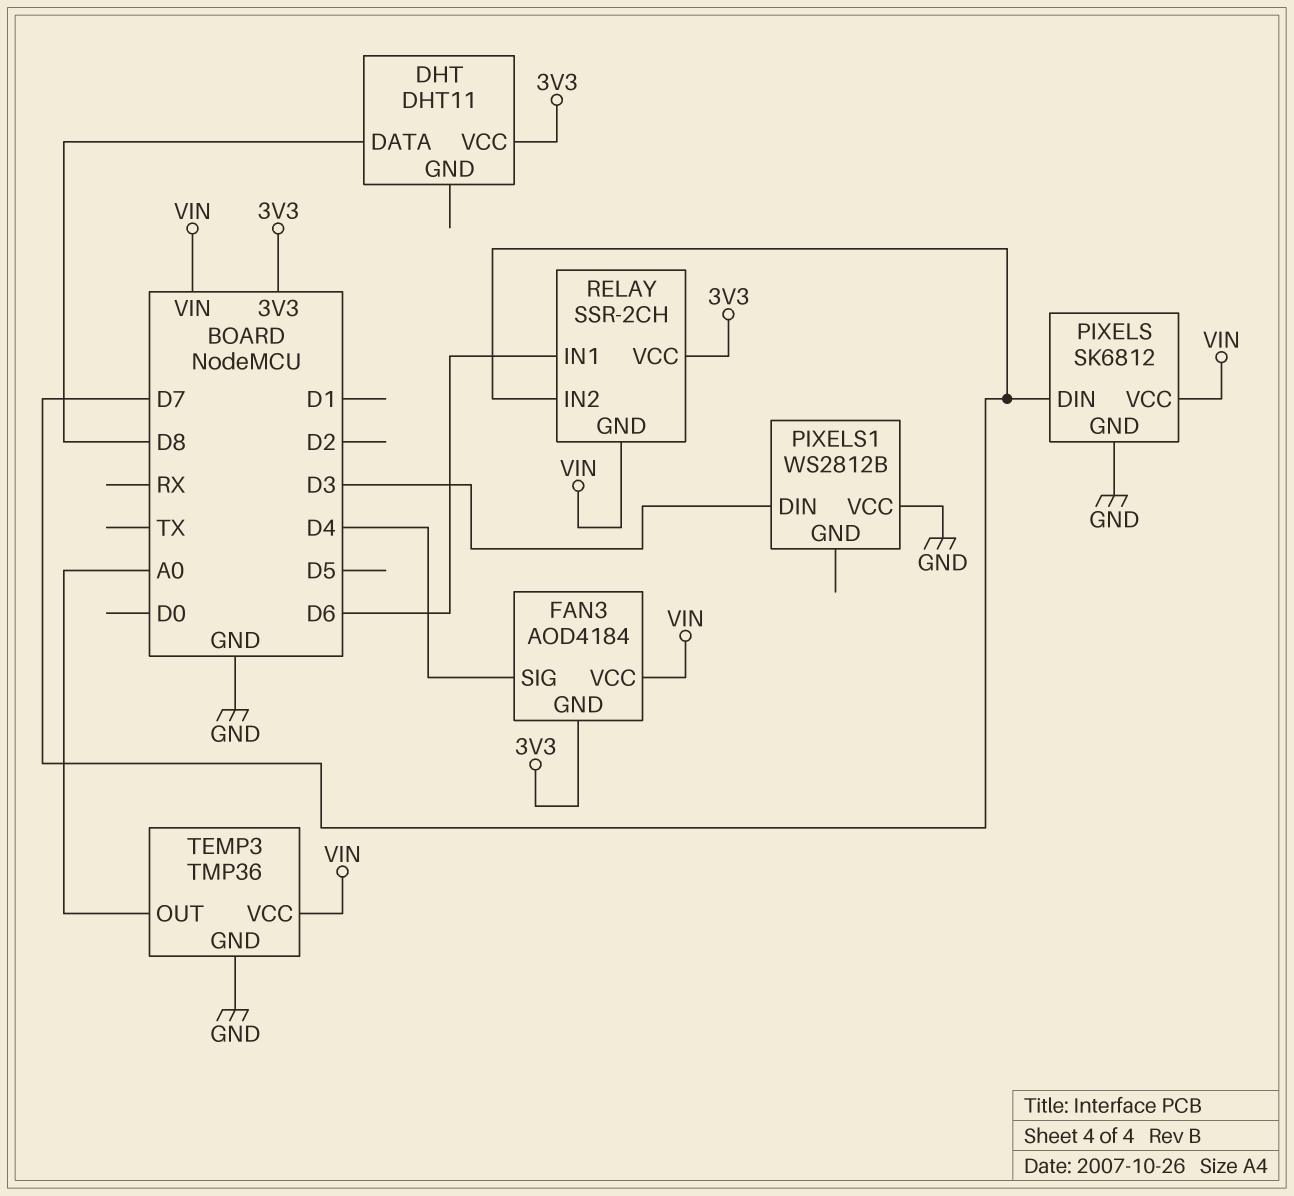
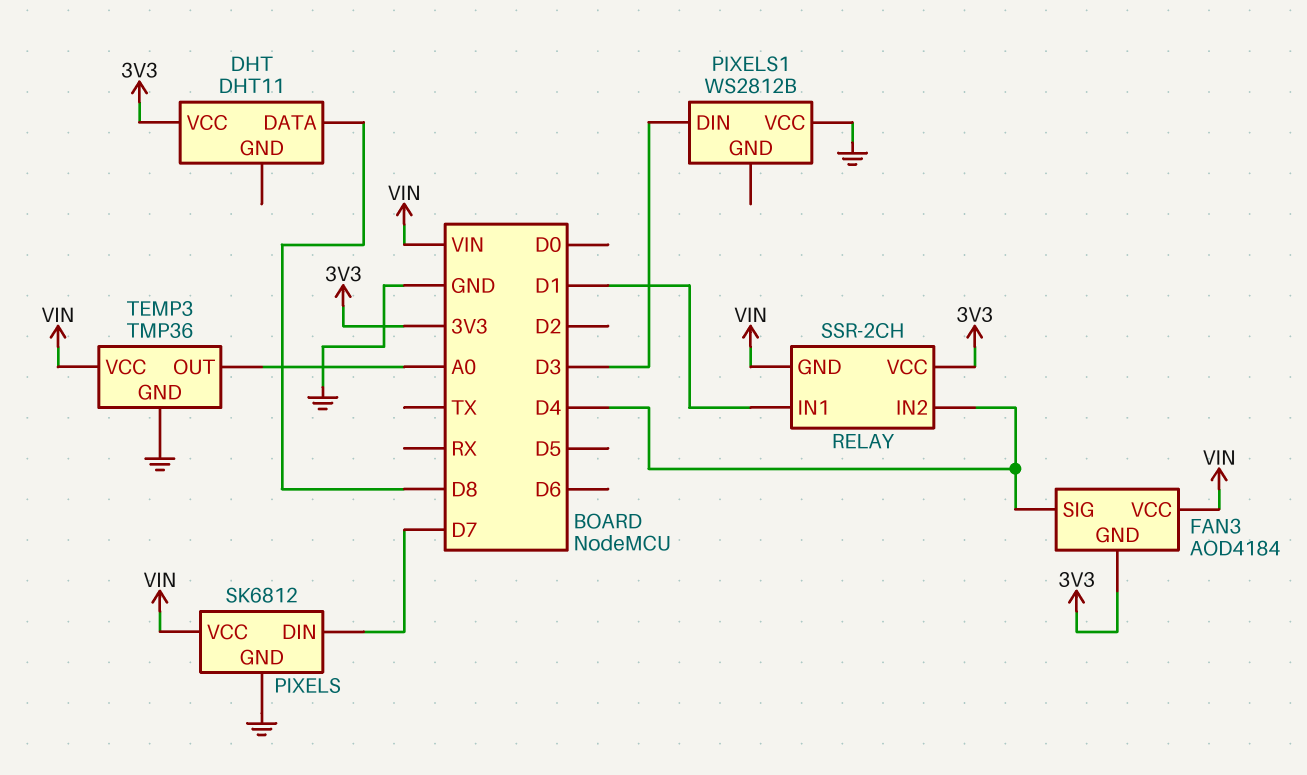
RELAY pin IN1: D6 -> D1
RELAY pin IN2: D7 -> D4

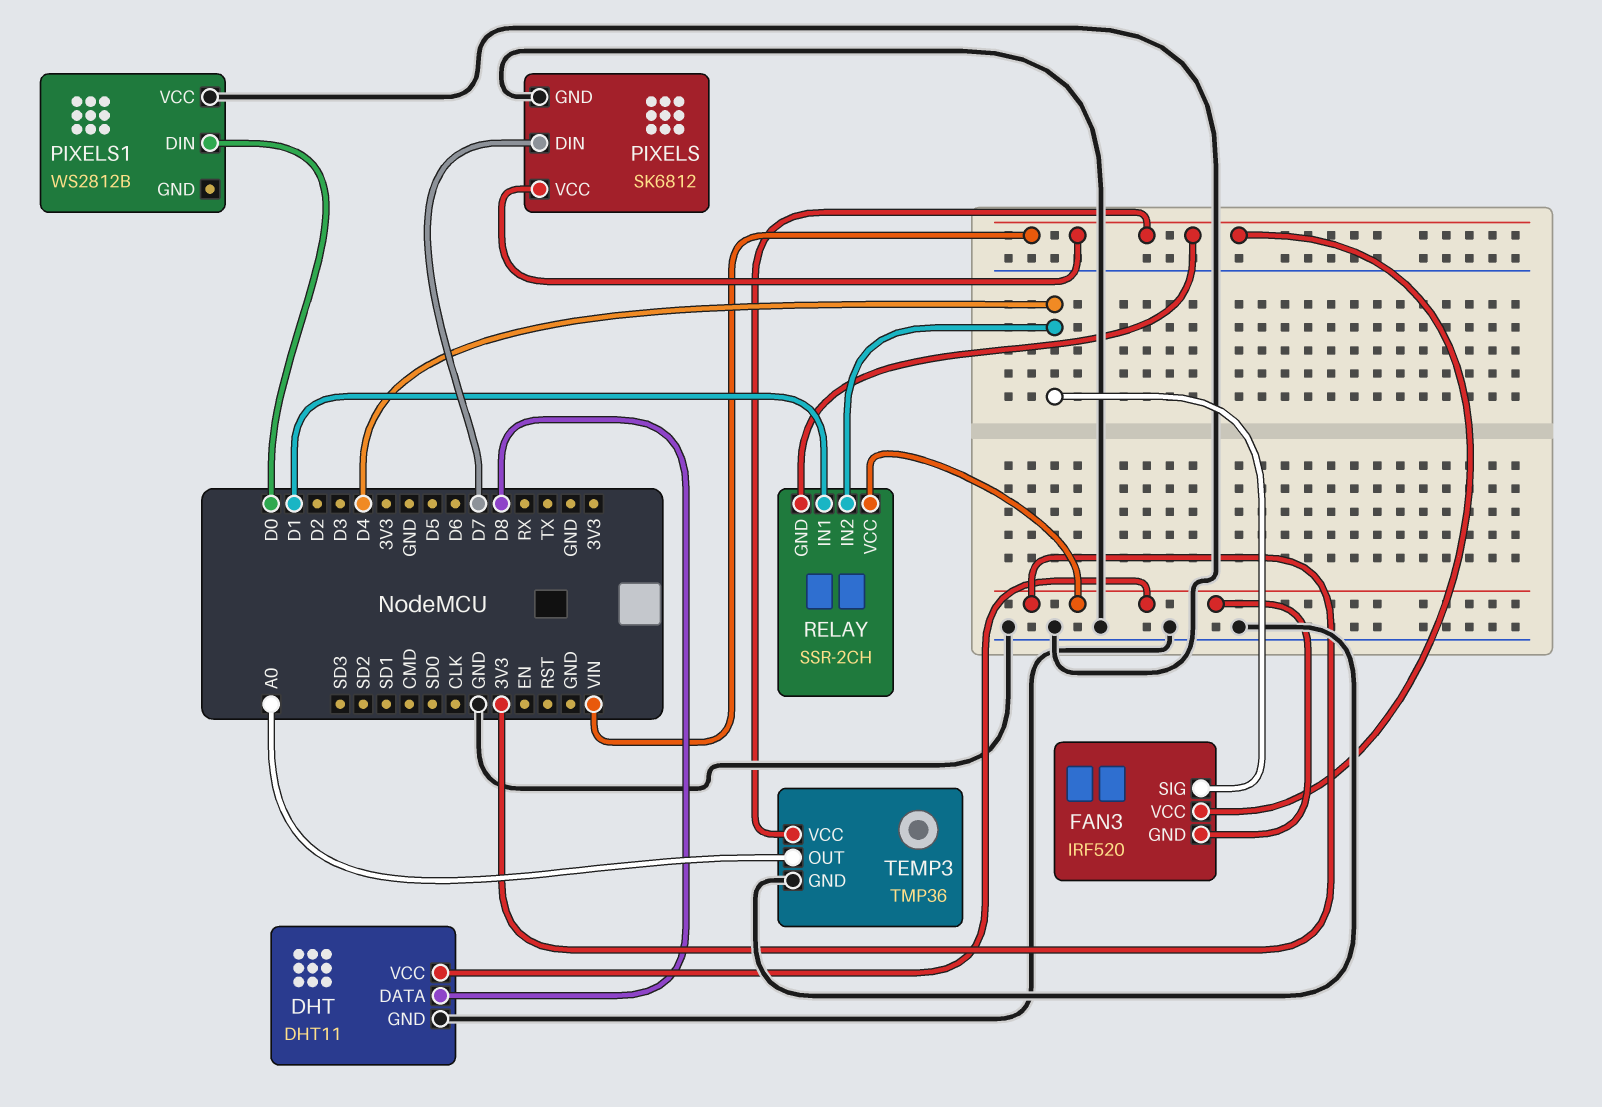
DHT pin GND: none -> GND
FAN3: AOD4184 -> IRF520
PIXELS1 pin DIN: D3 -> D0

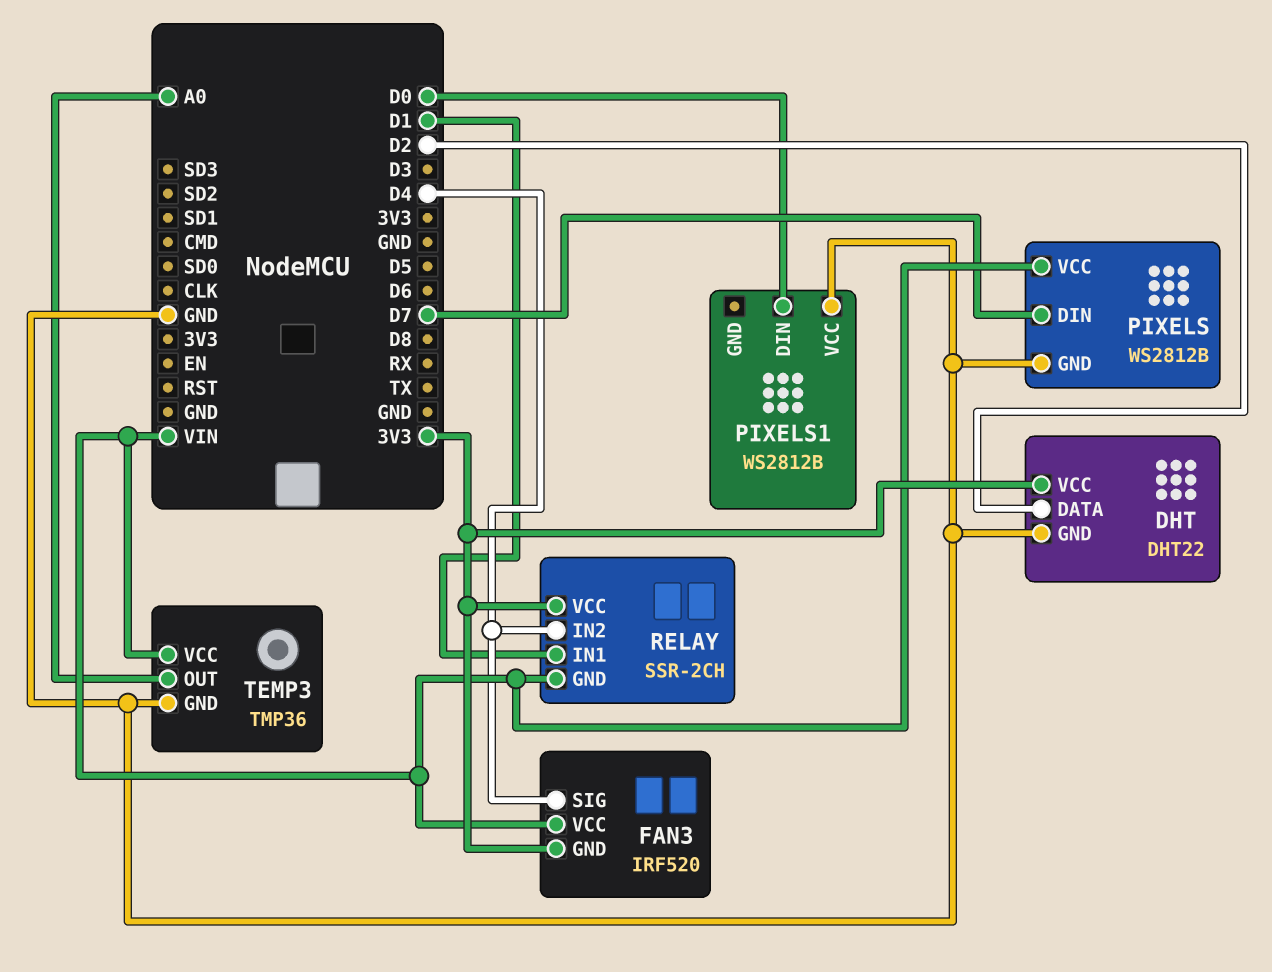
DHT: DHT11 -> DHT22
DHT pin DATA: D8 -> D2
PIXELS: SK6812 -> WS2812B

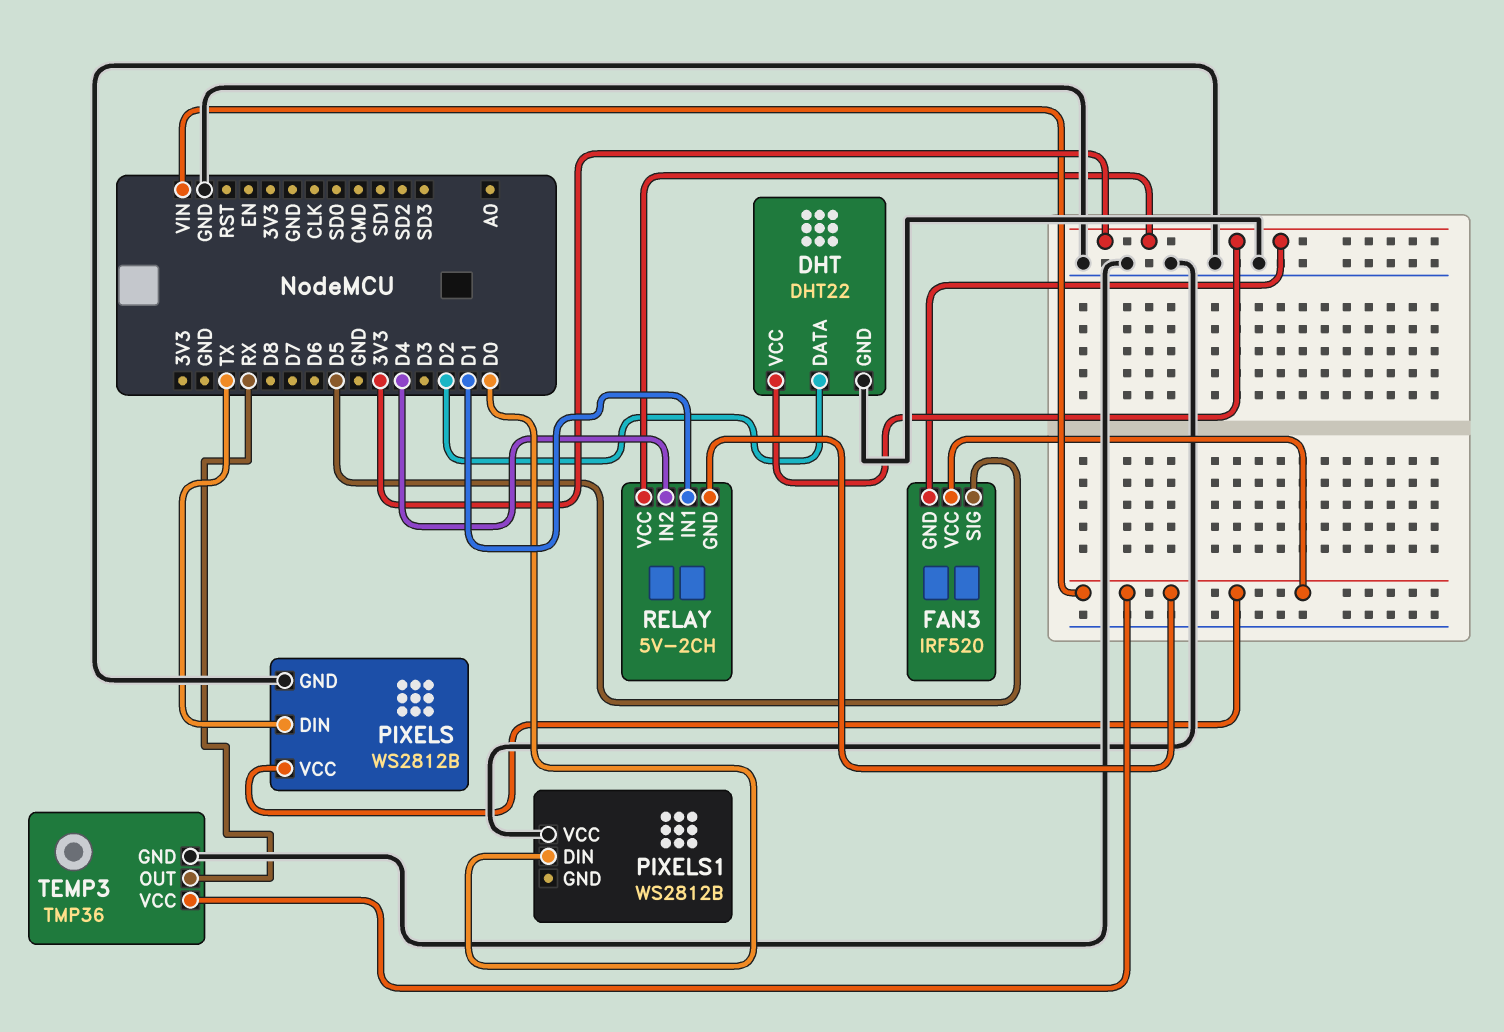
FAN3 pin SIG: D4 -> D5
PIXELS pin DIN: D7 -> TX
RELAY: SSR-2CH -> 5V-2CH
TEMP3 pin OUT: A0 -> RX

